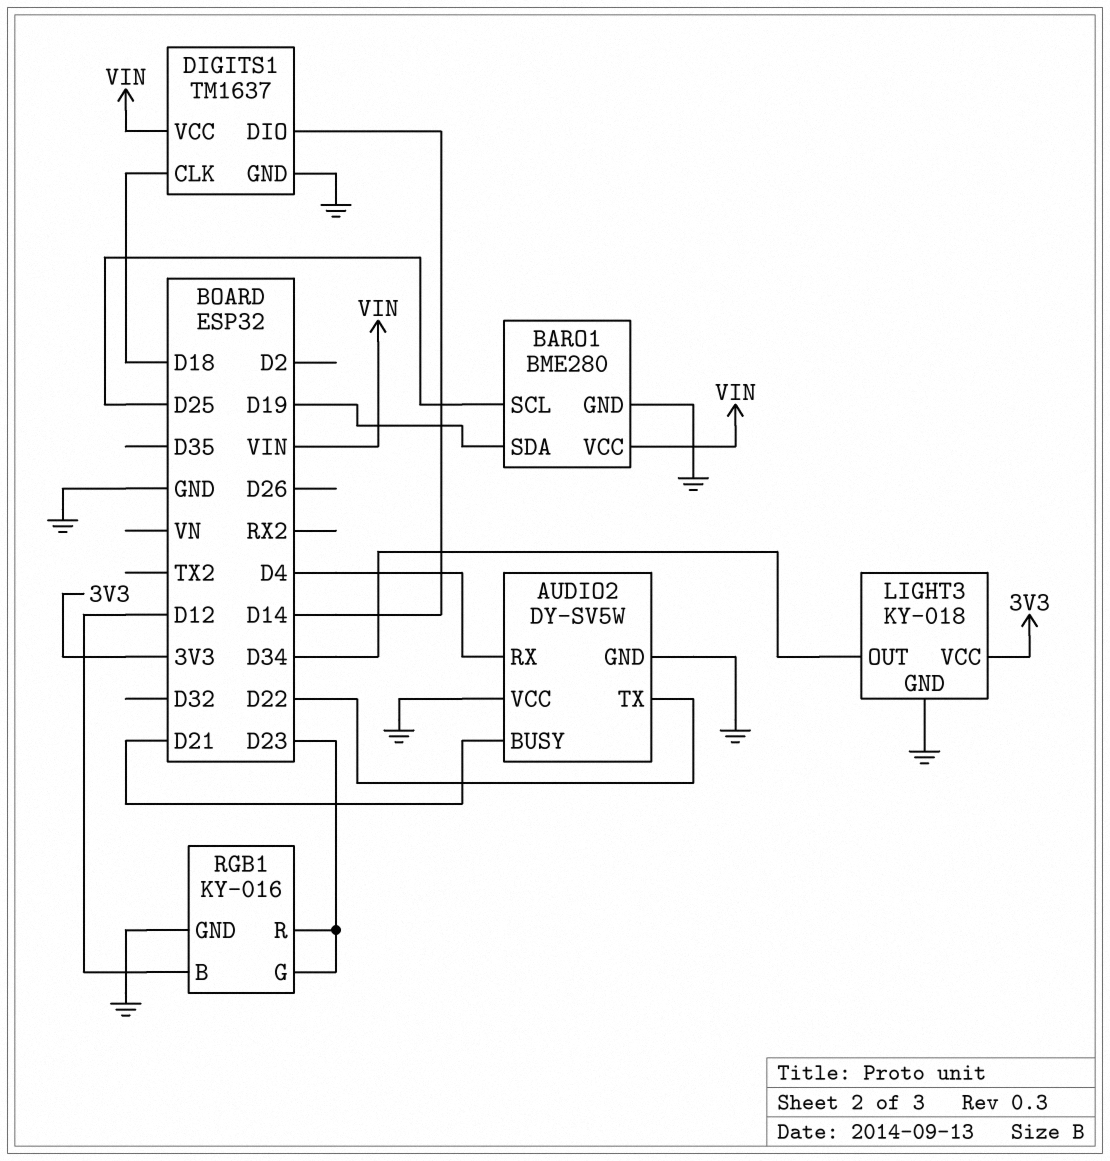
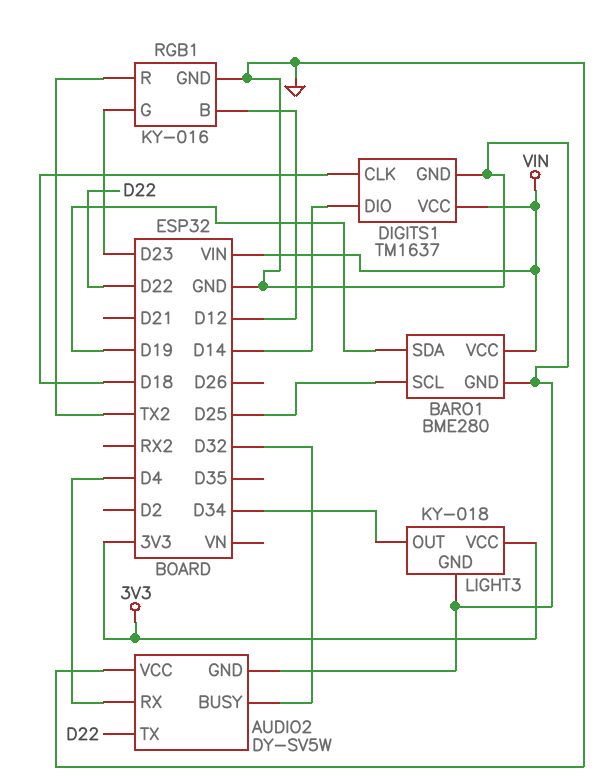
AUDIO2 pin BUSY: D21 -> D32
RGB1 pin R: D23 -> TX2

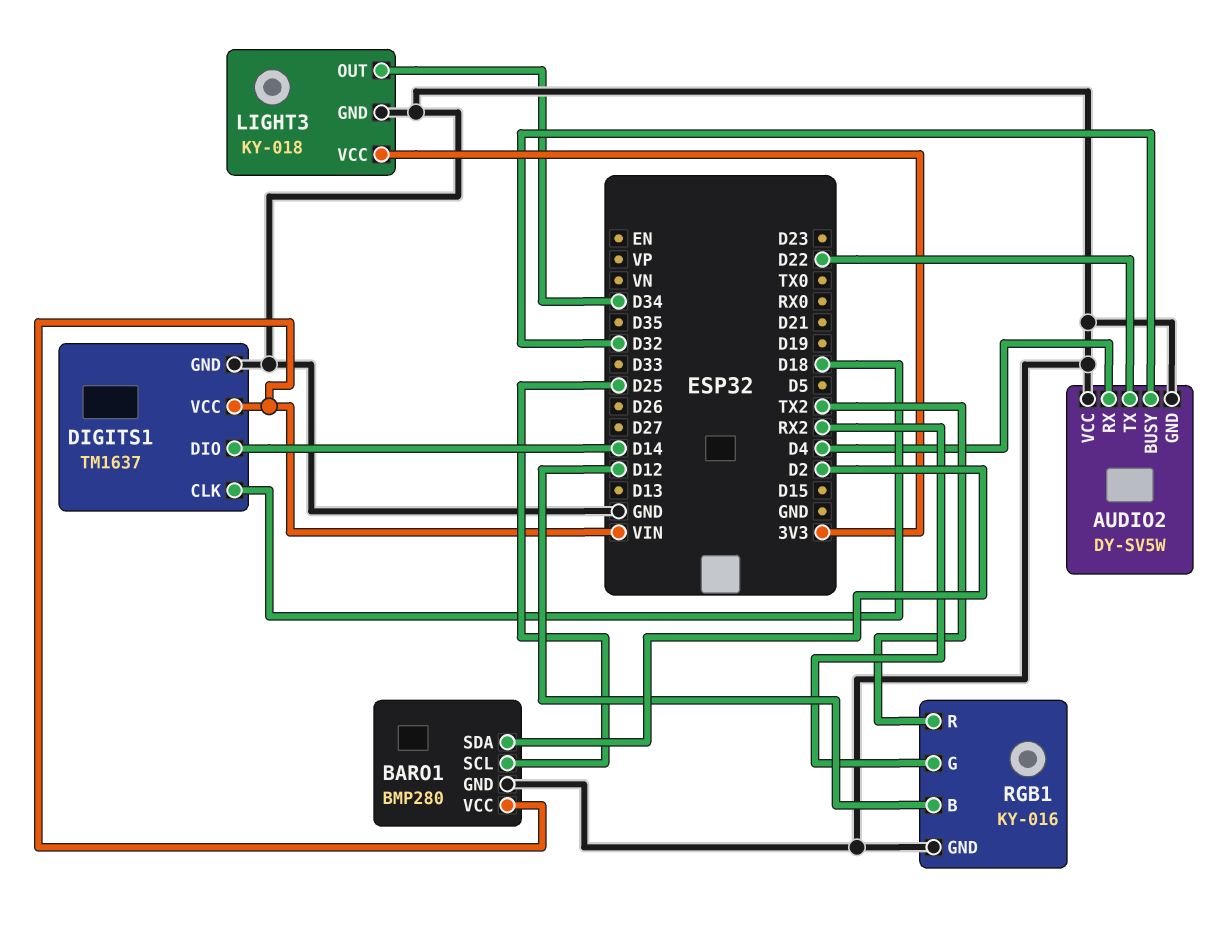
BARO1: BME280 -> BMP280
BARO1 pin SDA: D19 -> D2
RGB1 pin G: D23 -> RX2

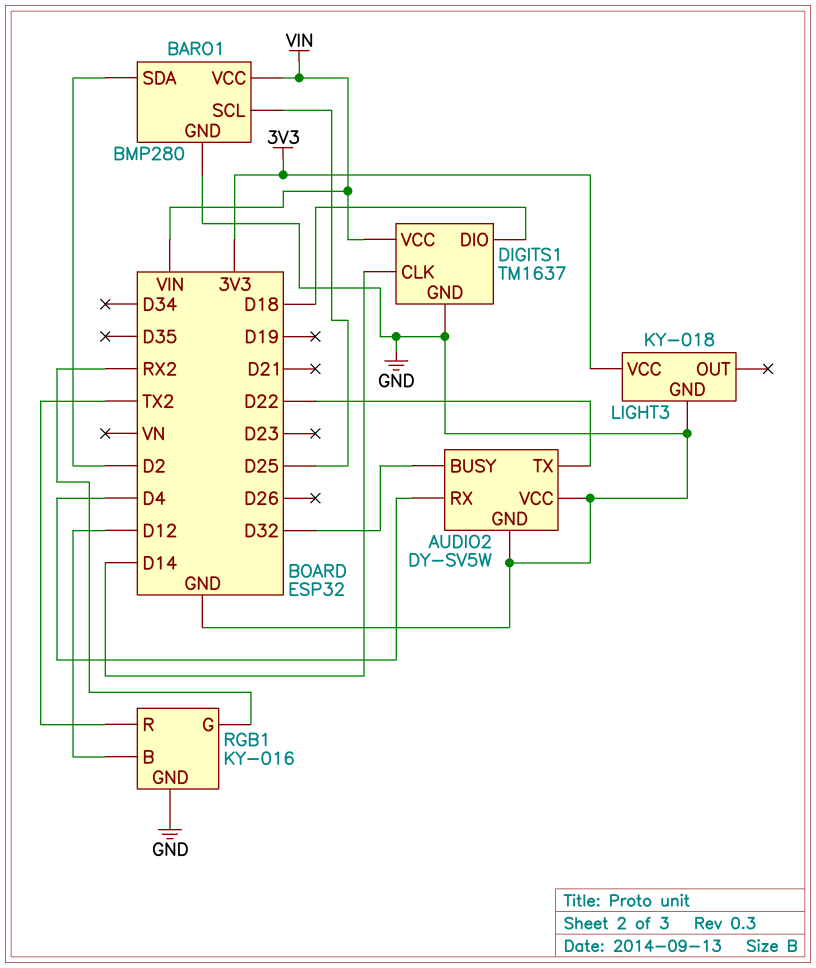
DIGITS1 pin CLK: D18 -> D14
DIGITS1 pin DIO: D14 -> D18
LIGHT3 pin OUT: D34 -> none

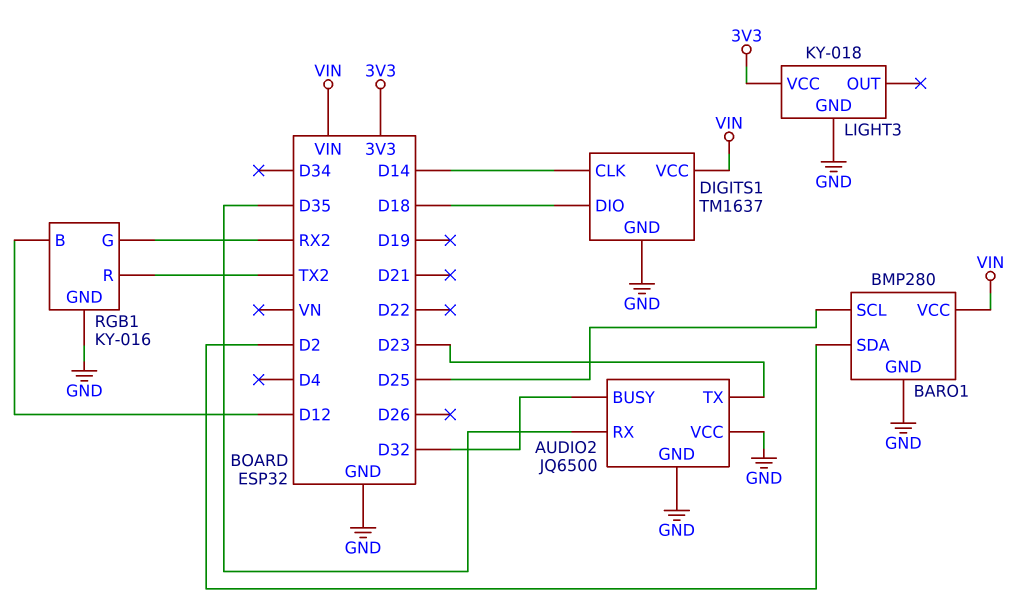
AUDIO2: DY-SV5W -> JQ6500
AUDIO2 pin RX: D4 -> D35
AUDIO2 pin TX: D22 -> D23

